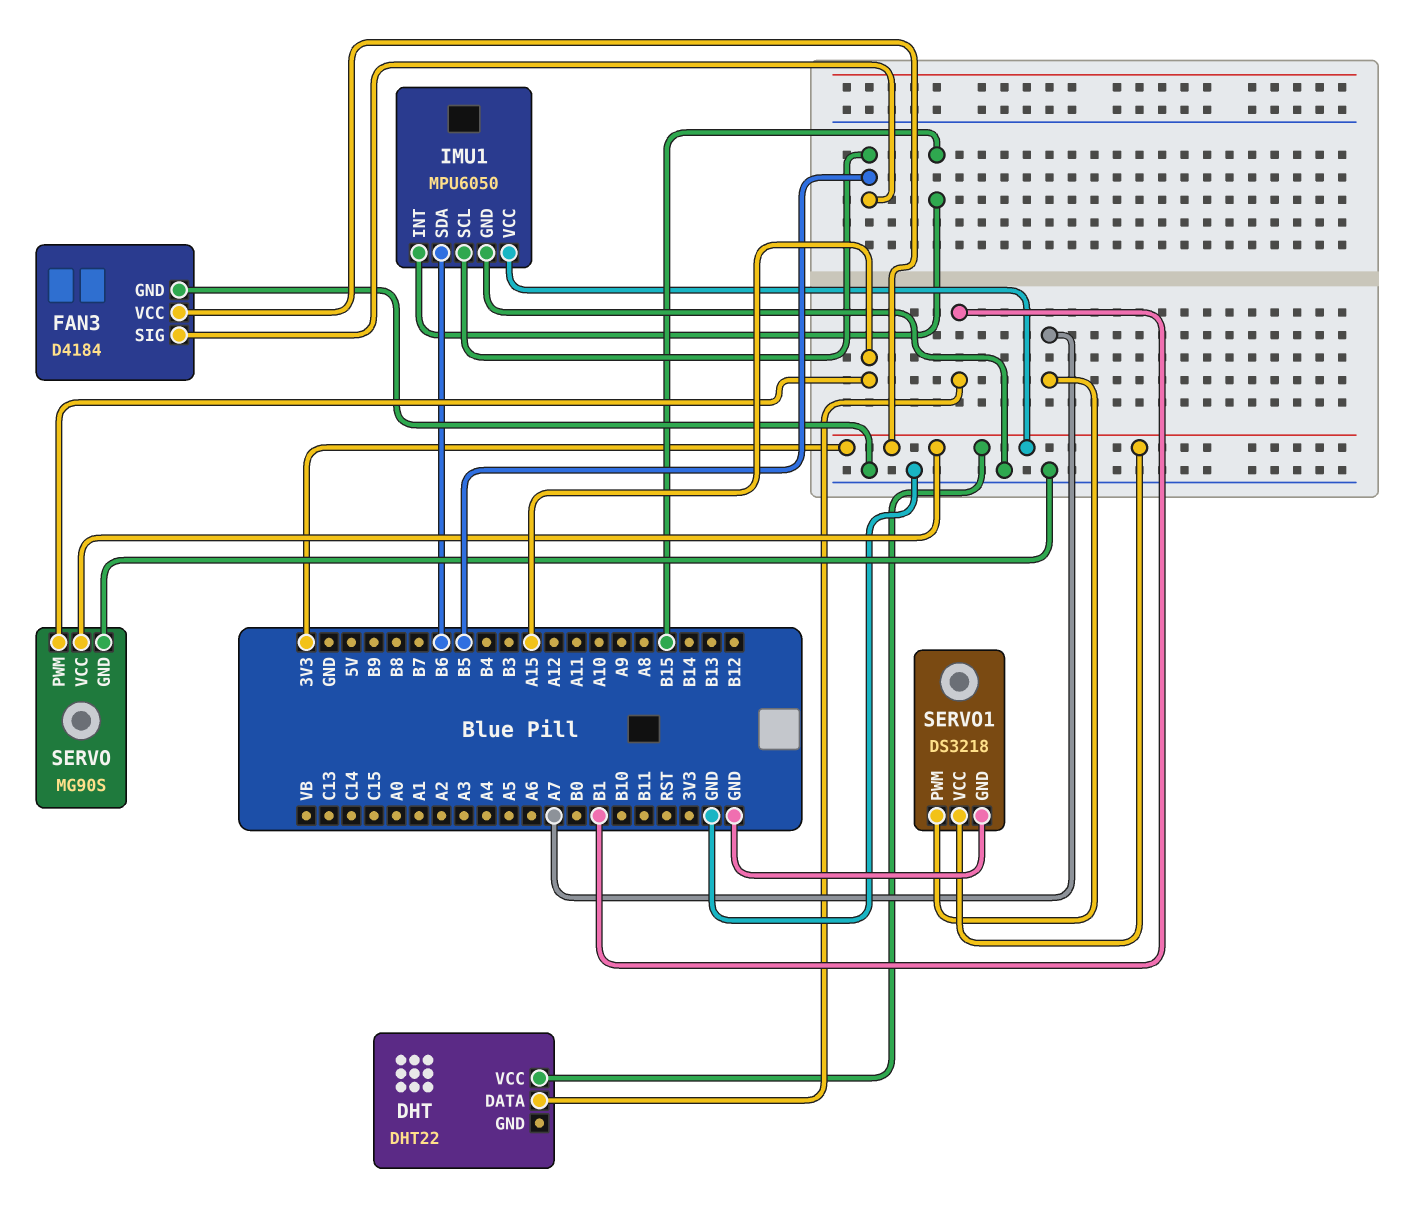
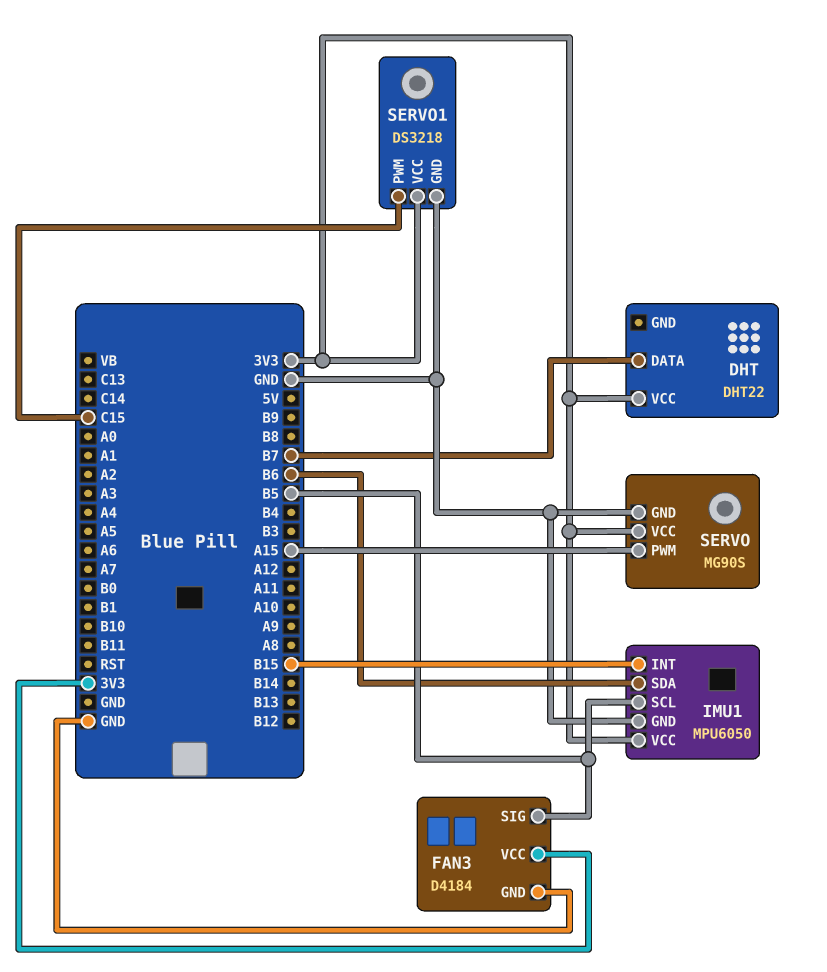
DHT pin DATA: B1 -> B7
SERVO1 pin PWM: A7 -> C15

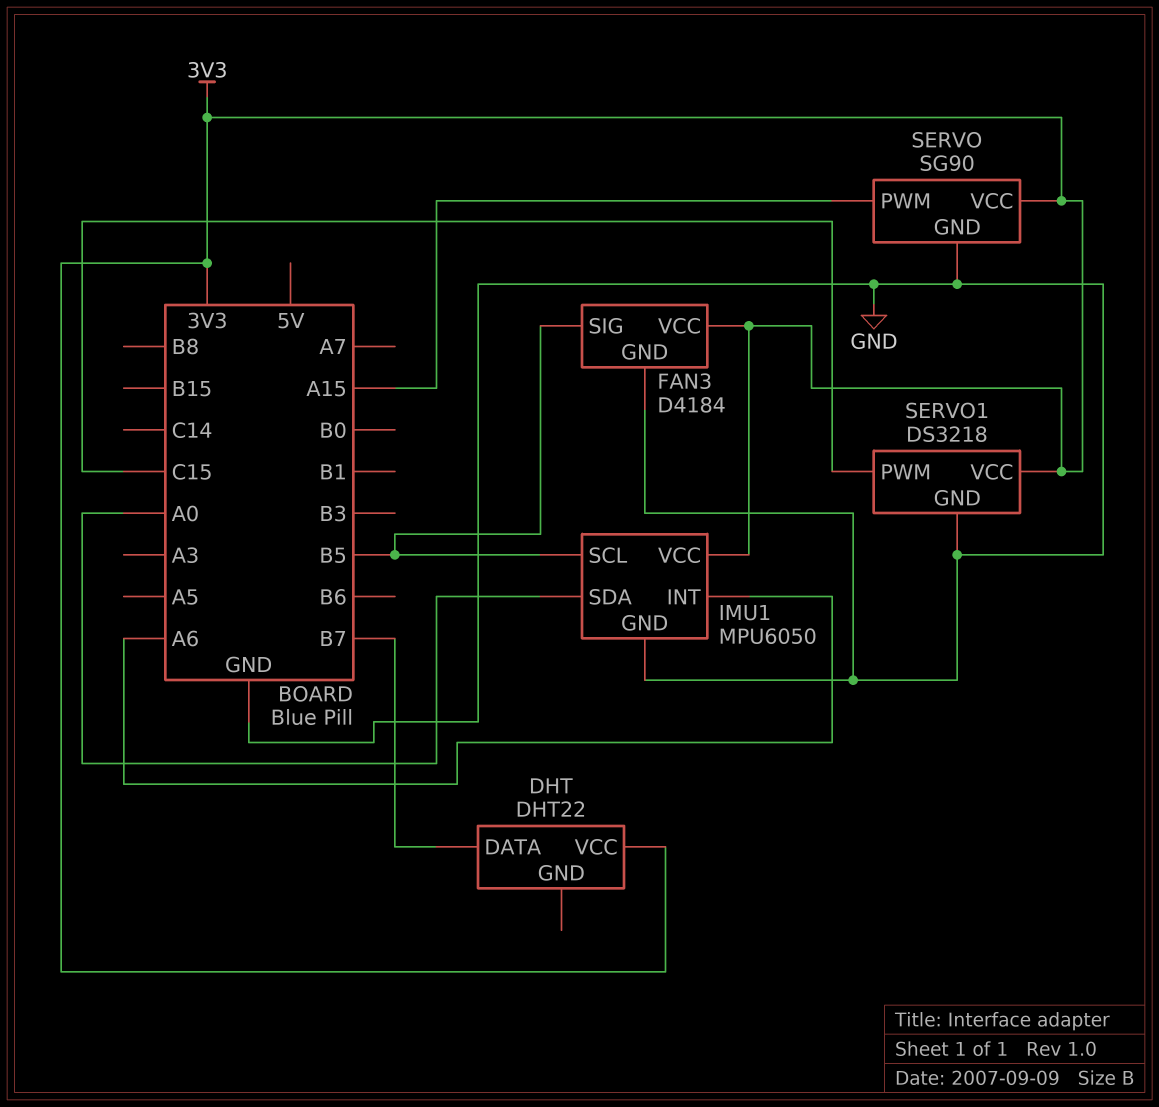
IMU1 pin INT: B15 -> A6
IMU1 pin SDA: B6 -> A0
SERVO: MG90S -> SG90

